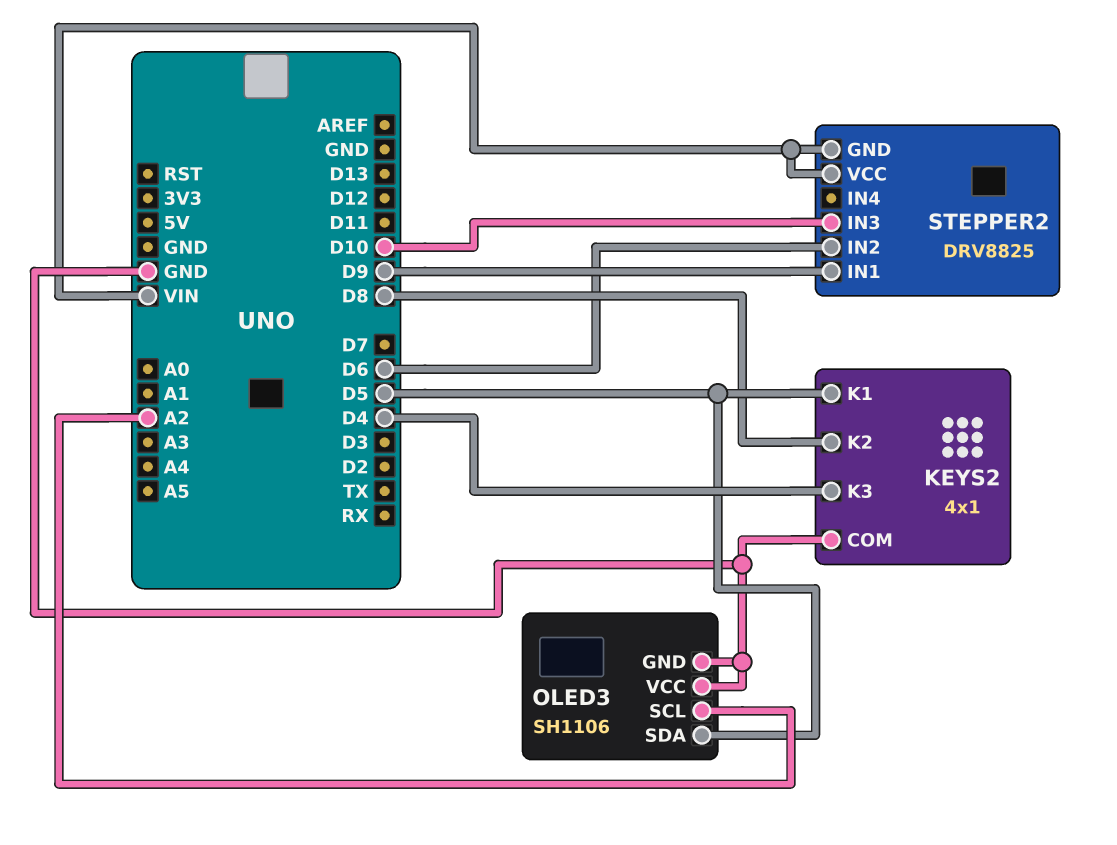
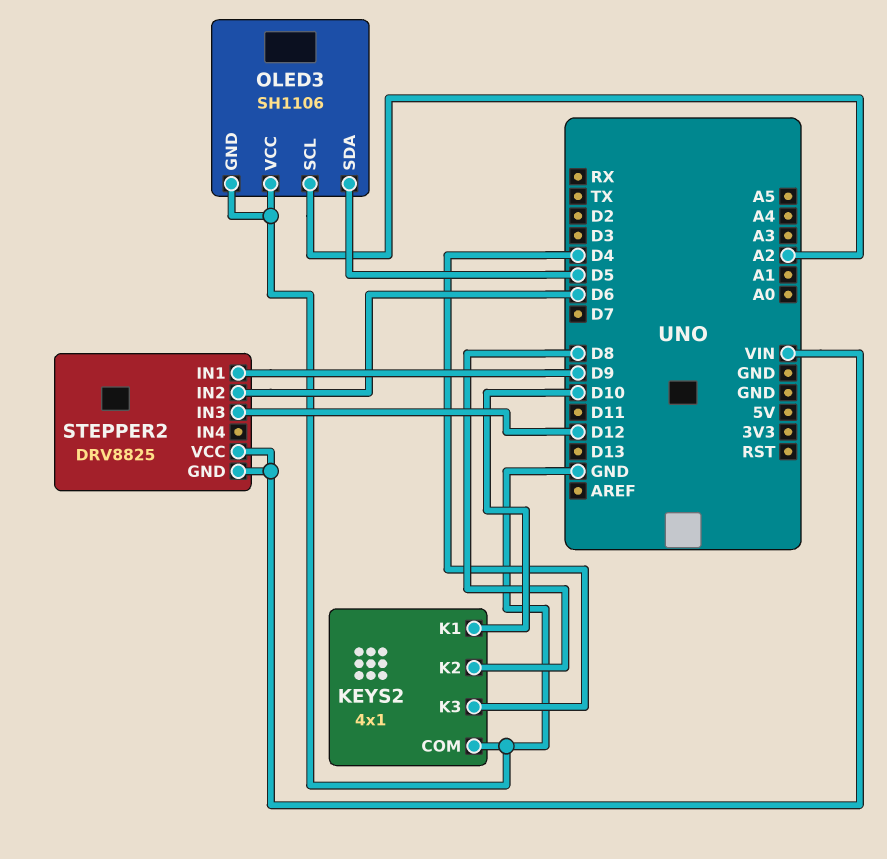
KEYS2 pin K1: D5 -> D10
STEPPER2 pin IN3: D10 -> D12

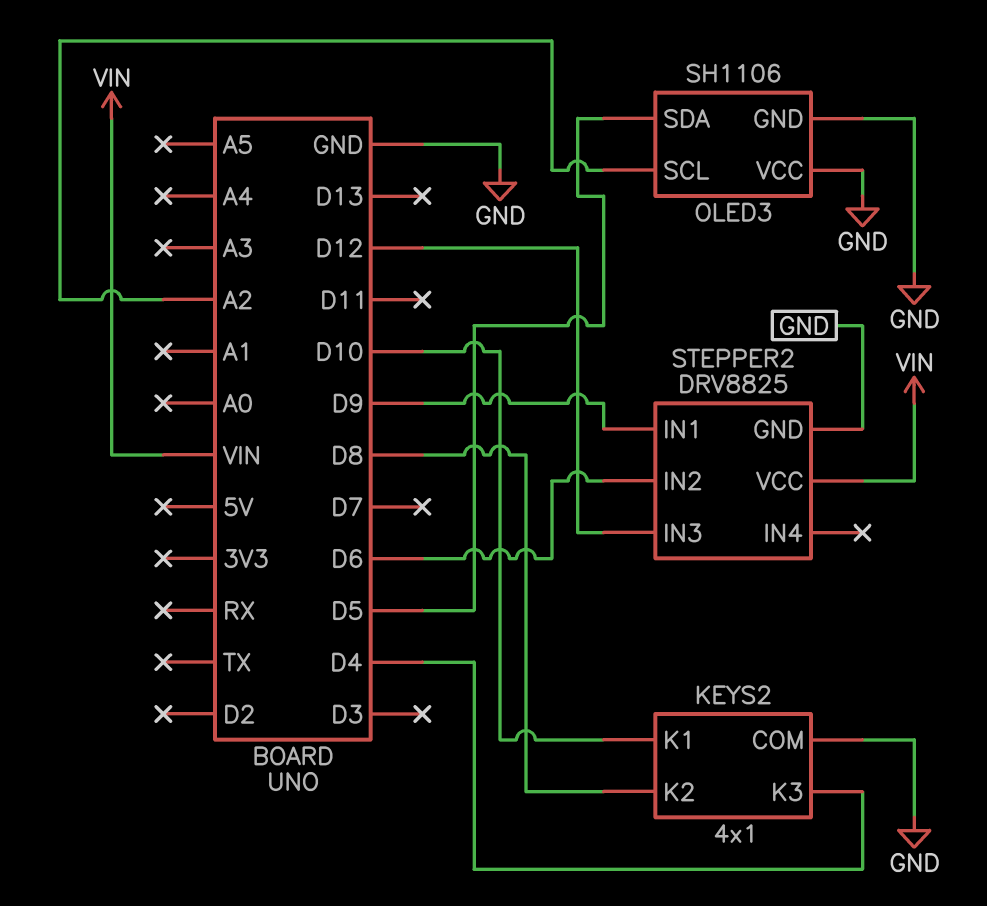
STEPPER2 pin GND: VIN -> GND

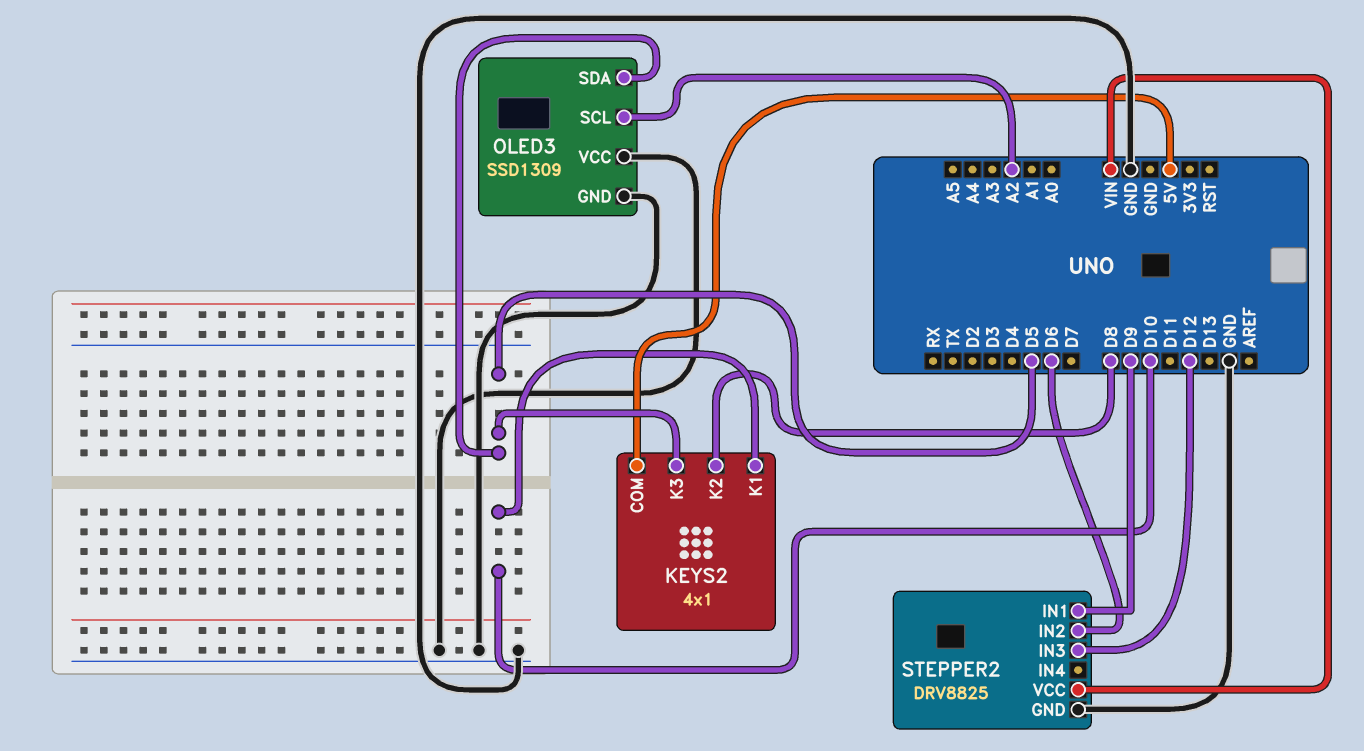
KEYS2 pin COM: GND -> 5V
KEYS2 pin K3: D4 -> D5
OLED3: SH1106 -> SSD1309

